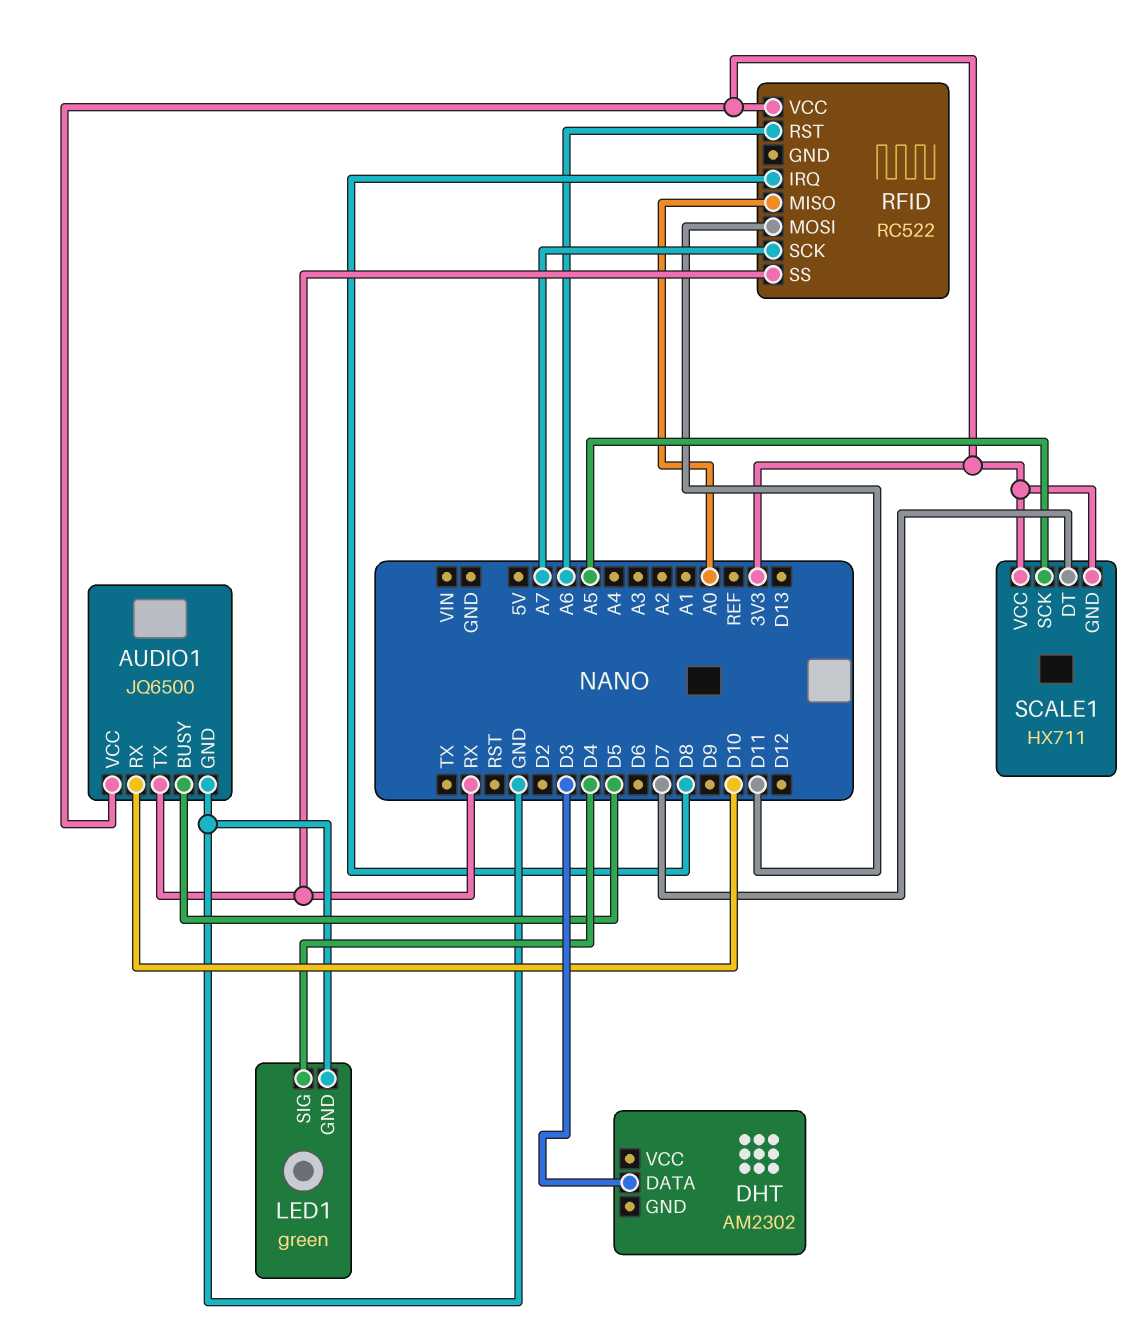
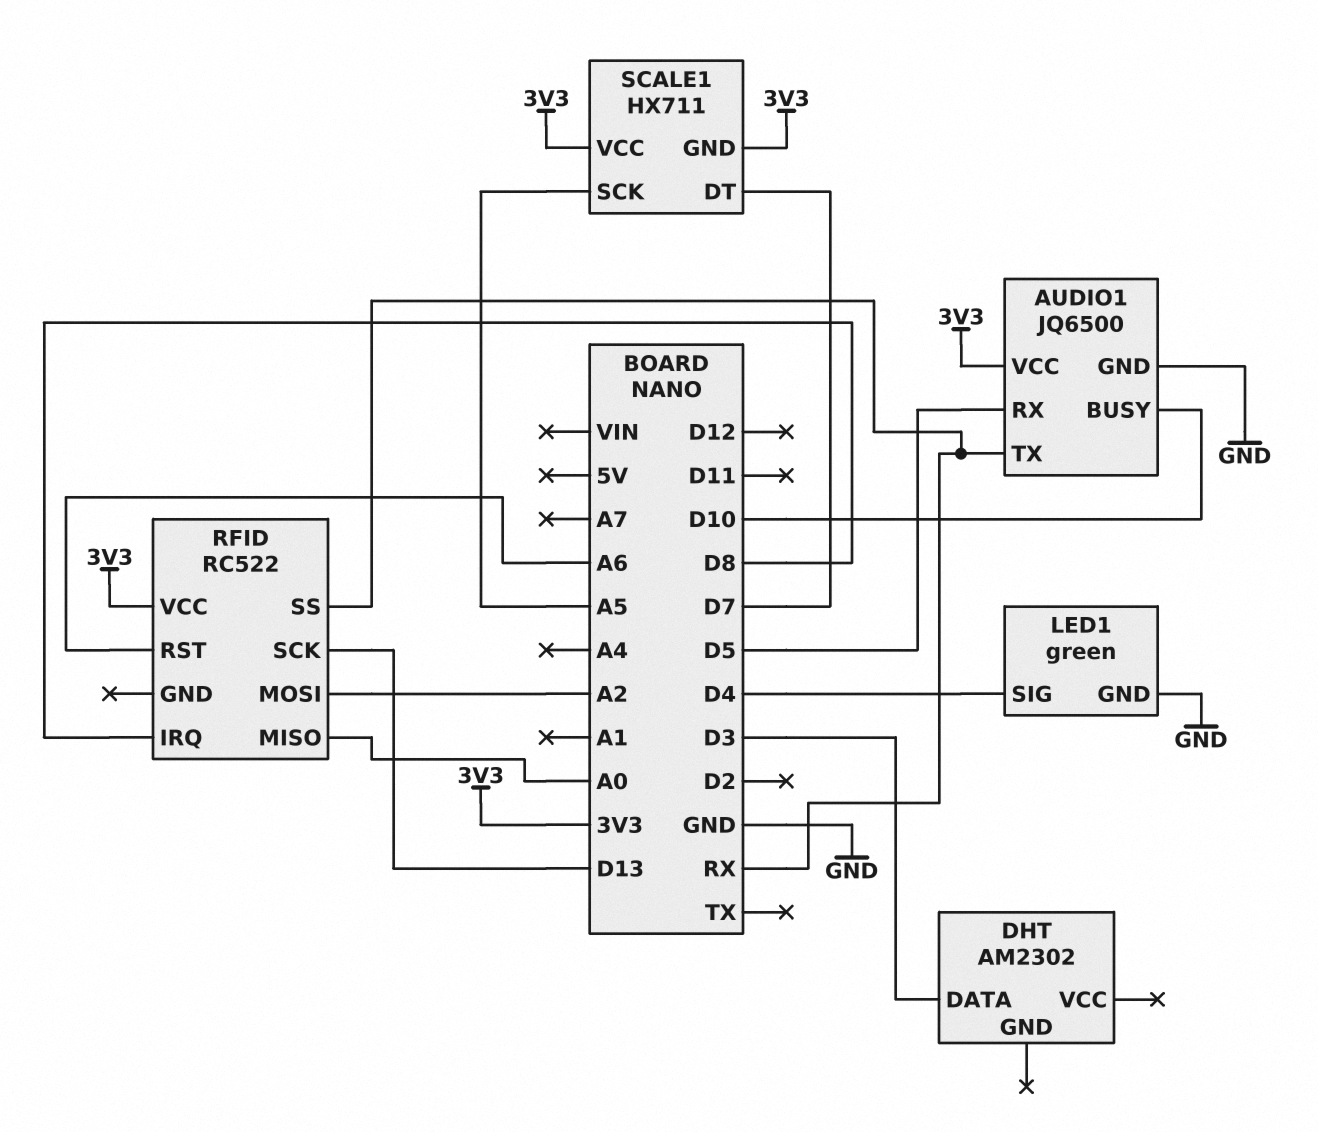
AUDIO1 pin BUSY: D5 -> D10
AUDIO1 pin RX: D10 -> D5
RFID pin MOSI: D11 -> A2
RFID pin SCK: A7 -> D13

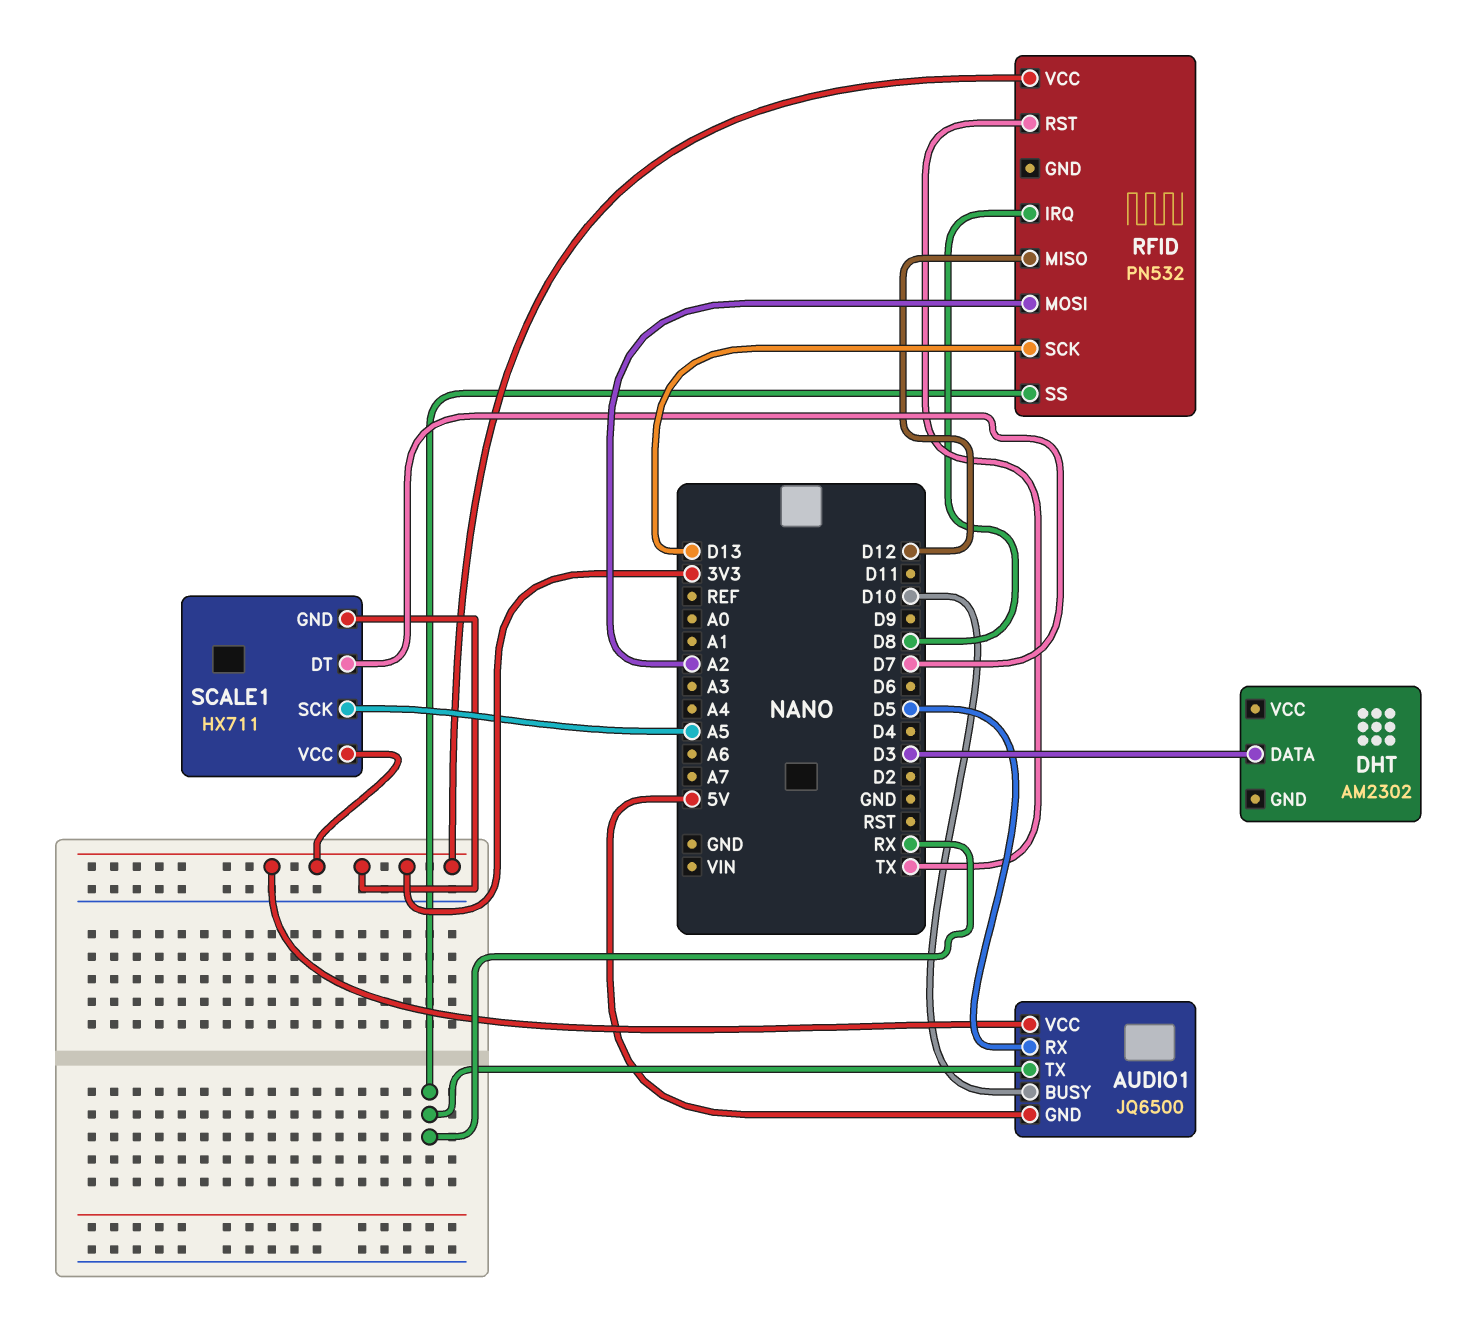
AUDIO1 pin GND: GND -> 5V
LED1: green -> none
LED1 pin GND: GND -> none
LED1 pin SIG: D4 -> none
RFID: RC522 -> PN532
RFID pin MISO: A0 -> D12
RFID pin RST: A6 -> TX

